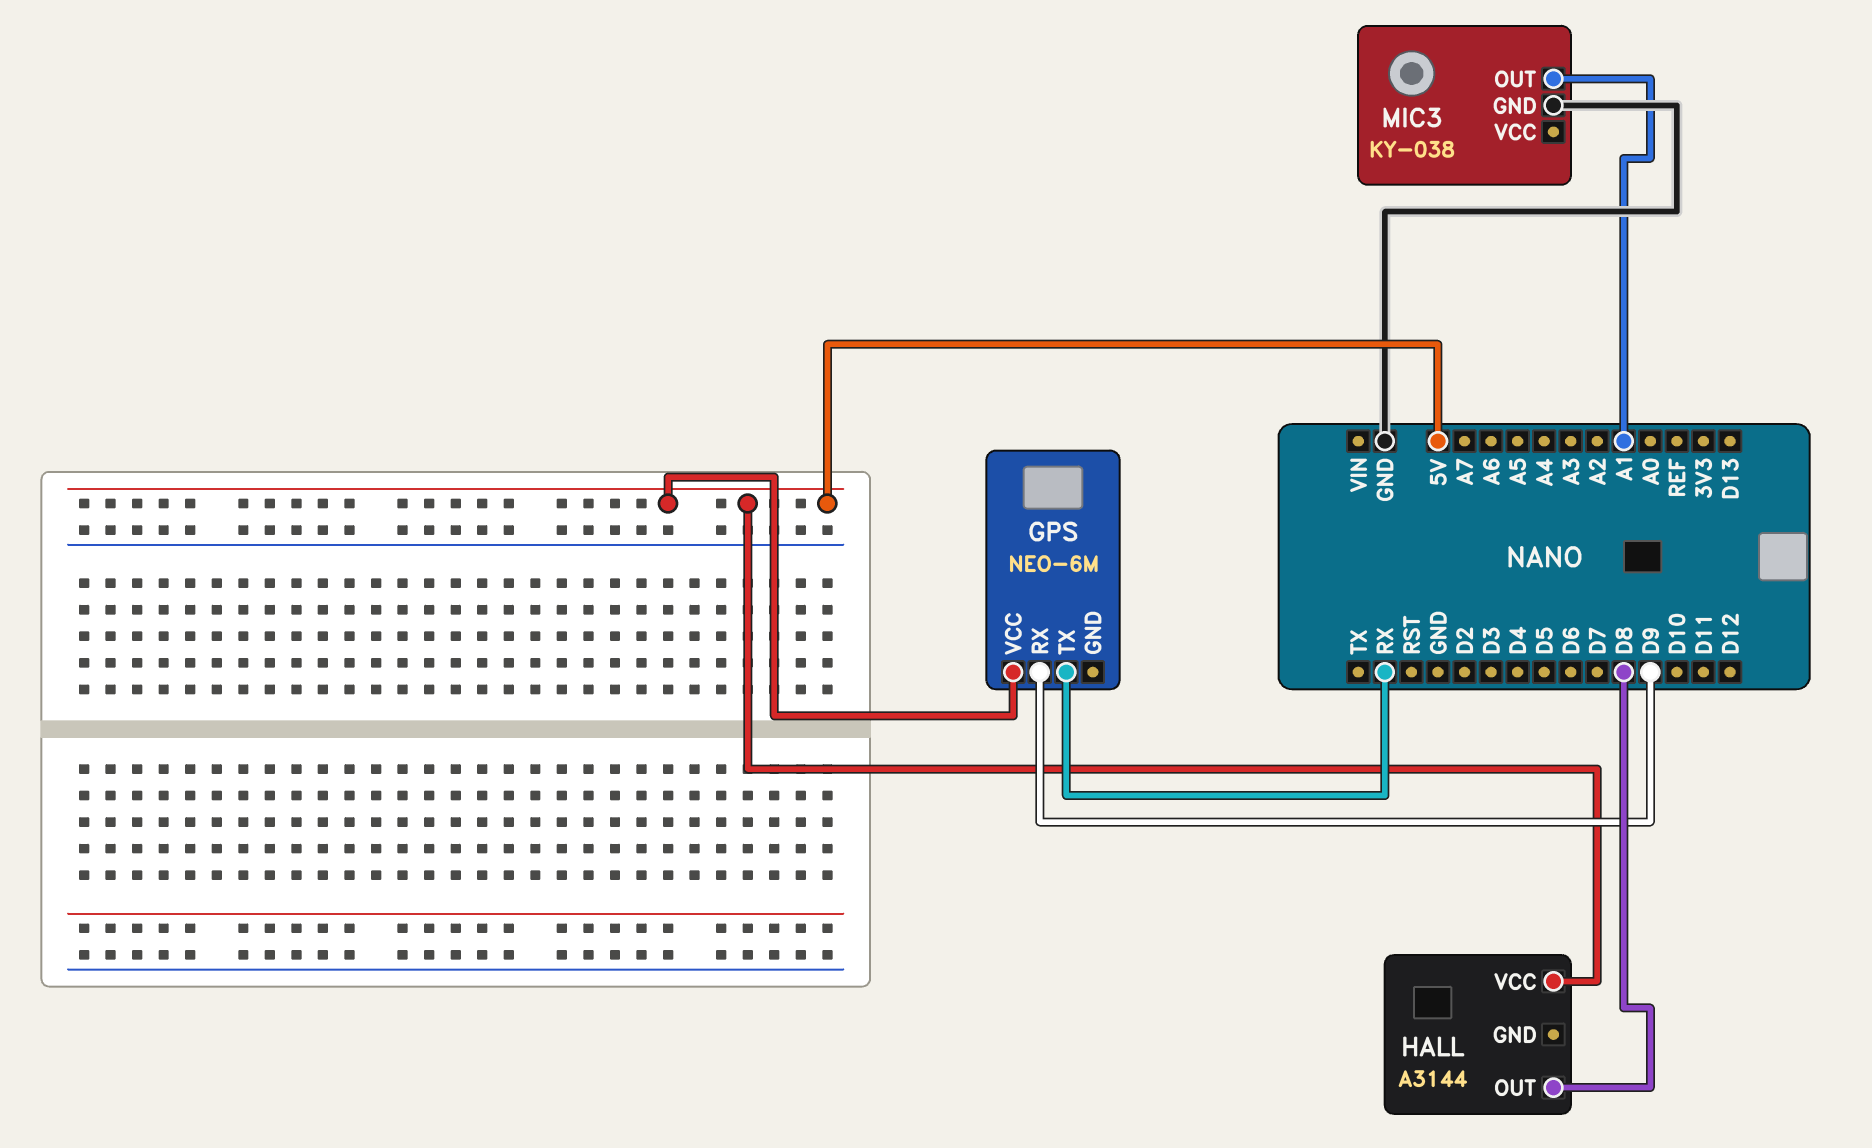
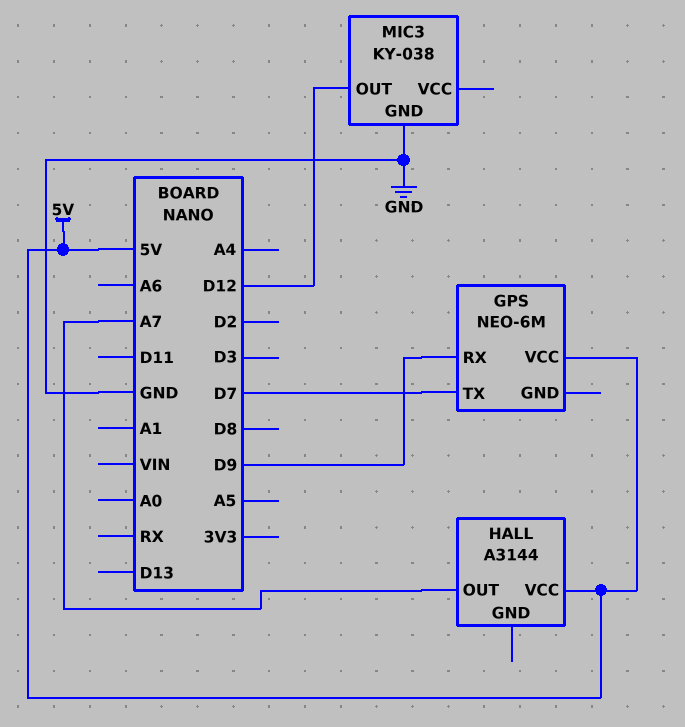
GPS pin TX: RX -> D7
HALL pin OUT: D8 -> A7
MIC3 pin OUT: A1 -> D12

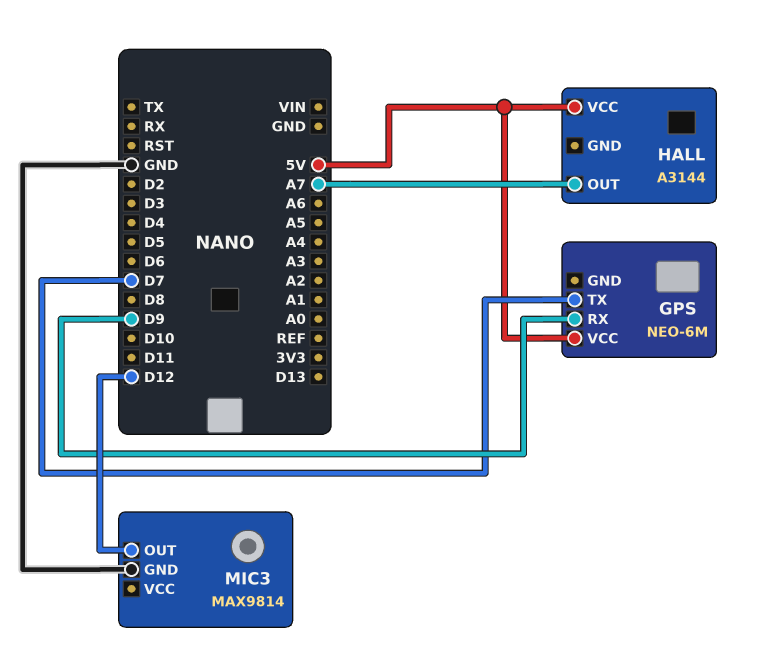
MIC3: KY-038 -> MAX9814

